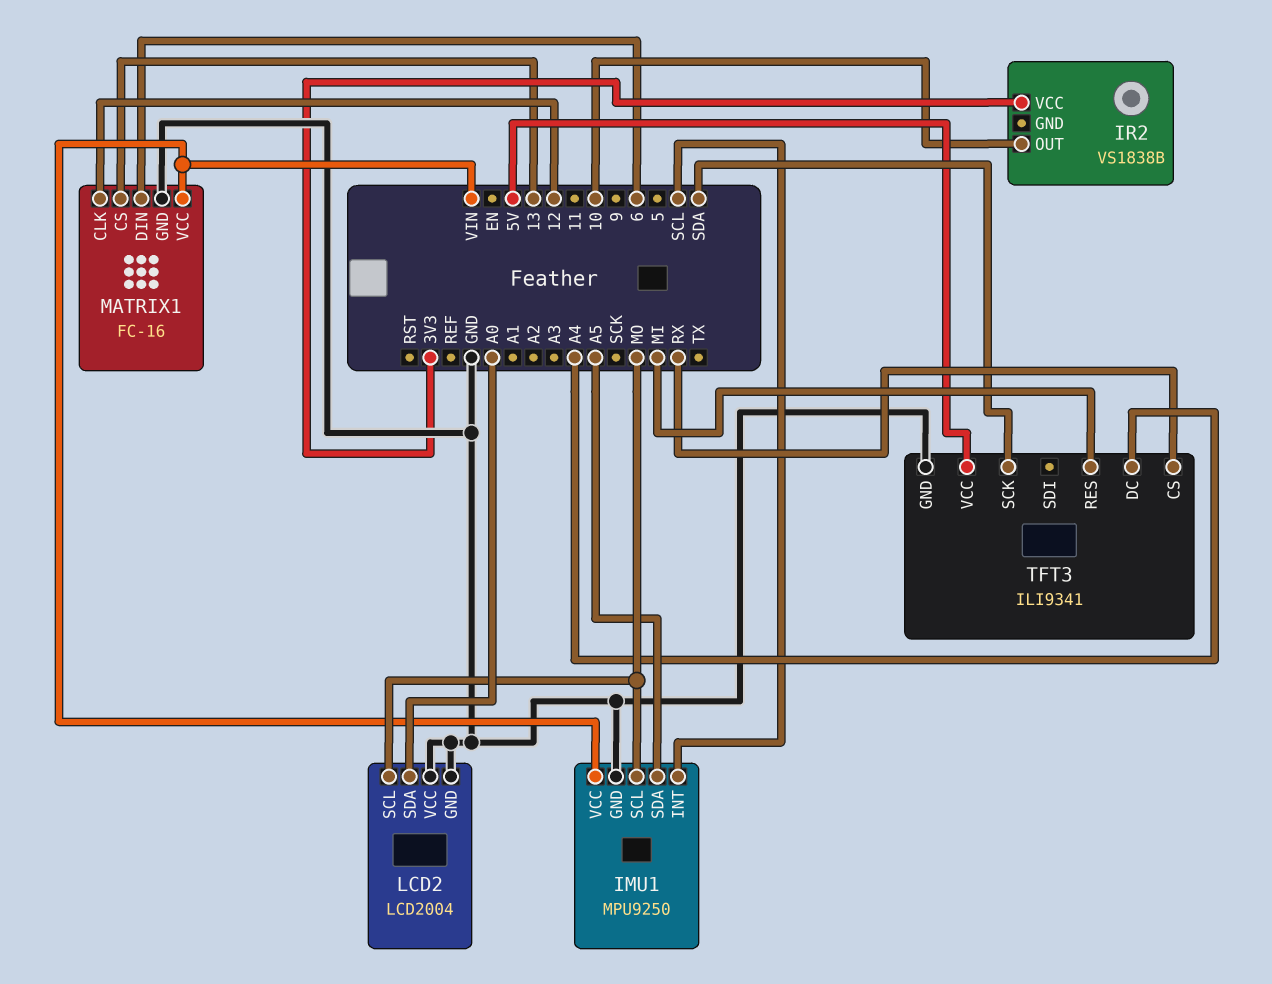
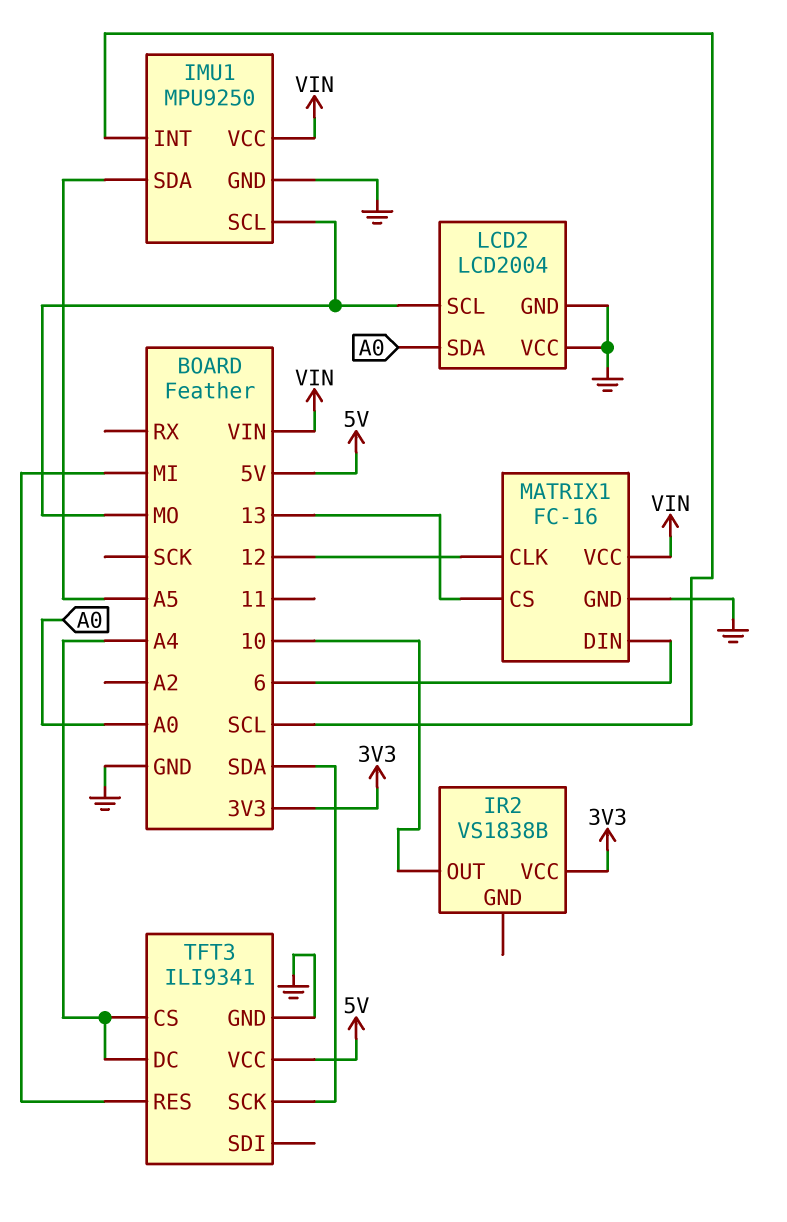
TFT3 pin CS: RX -> A4

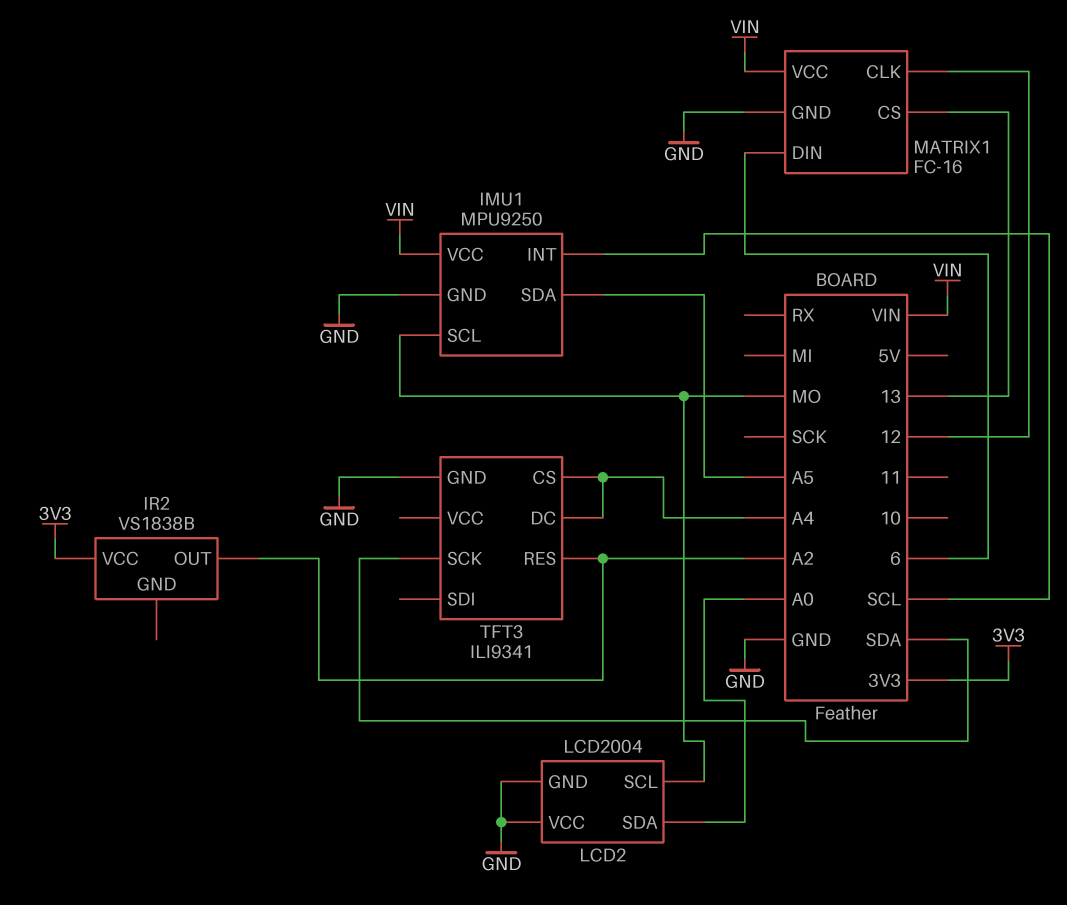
IR2 pin OUT: 10 -> A2
TFT3 pin RES: MI -> A2
TFT3 pin VCC: 5V -> none

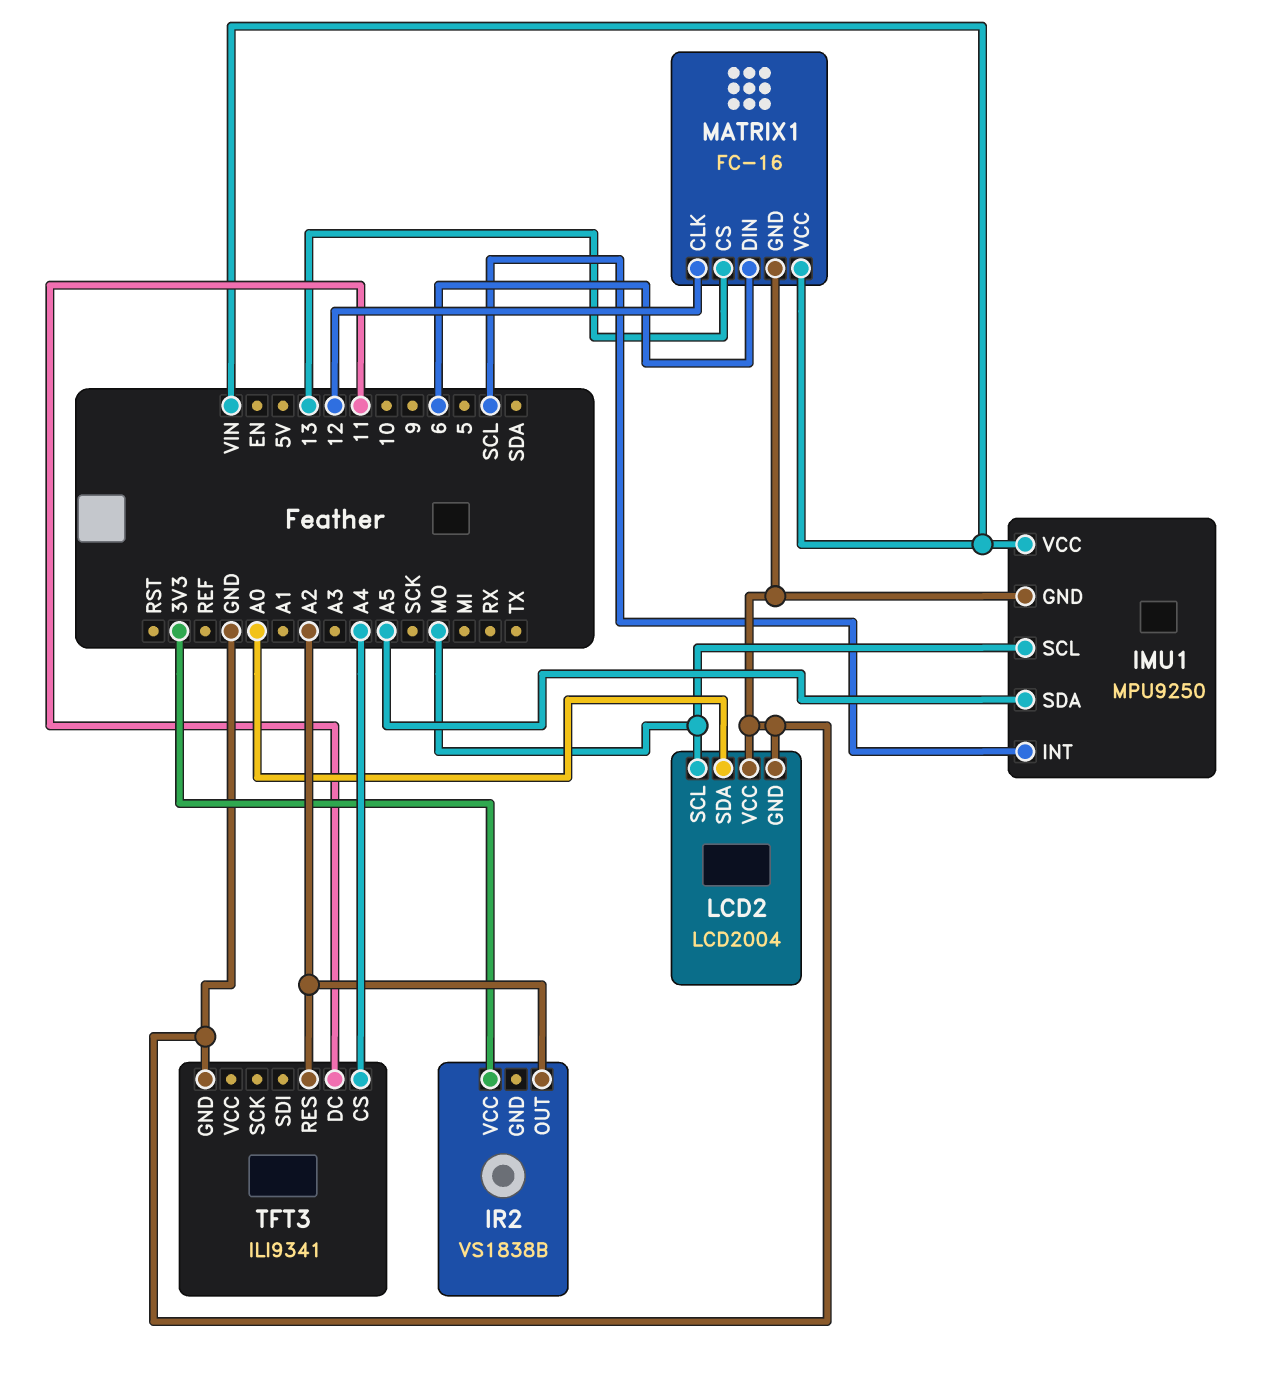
TFT3 pin DC: A4 -> 11
TFT3 pin SCK: SDA -> none

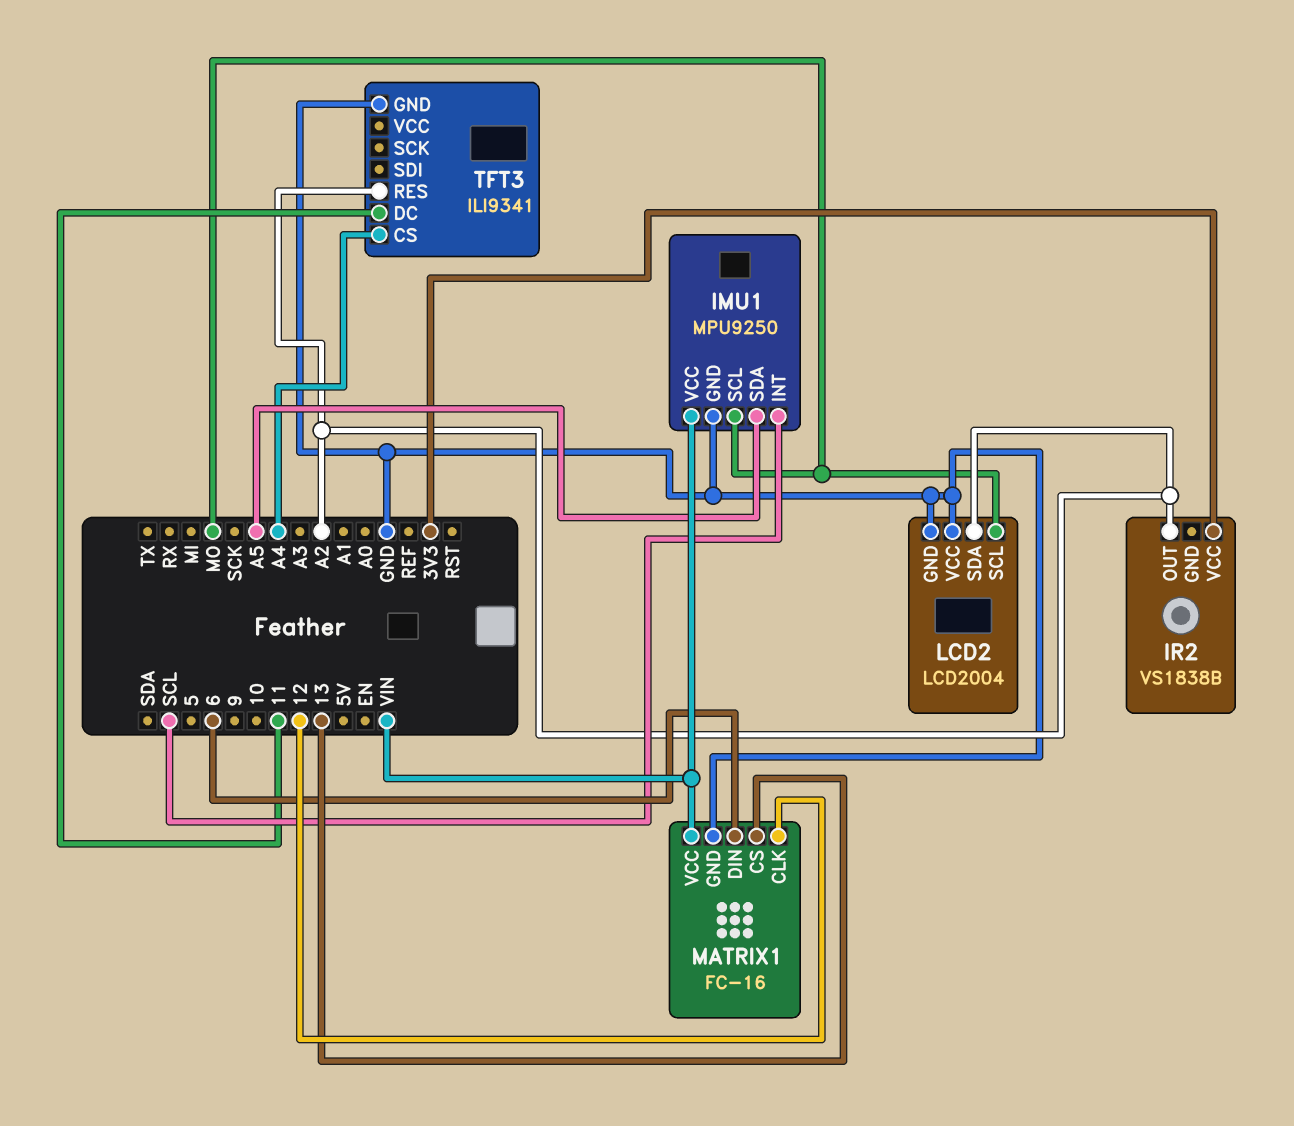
LCD2 pin SDA: A0 -> A2

